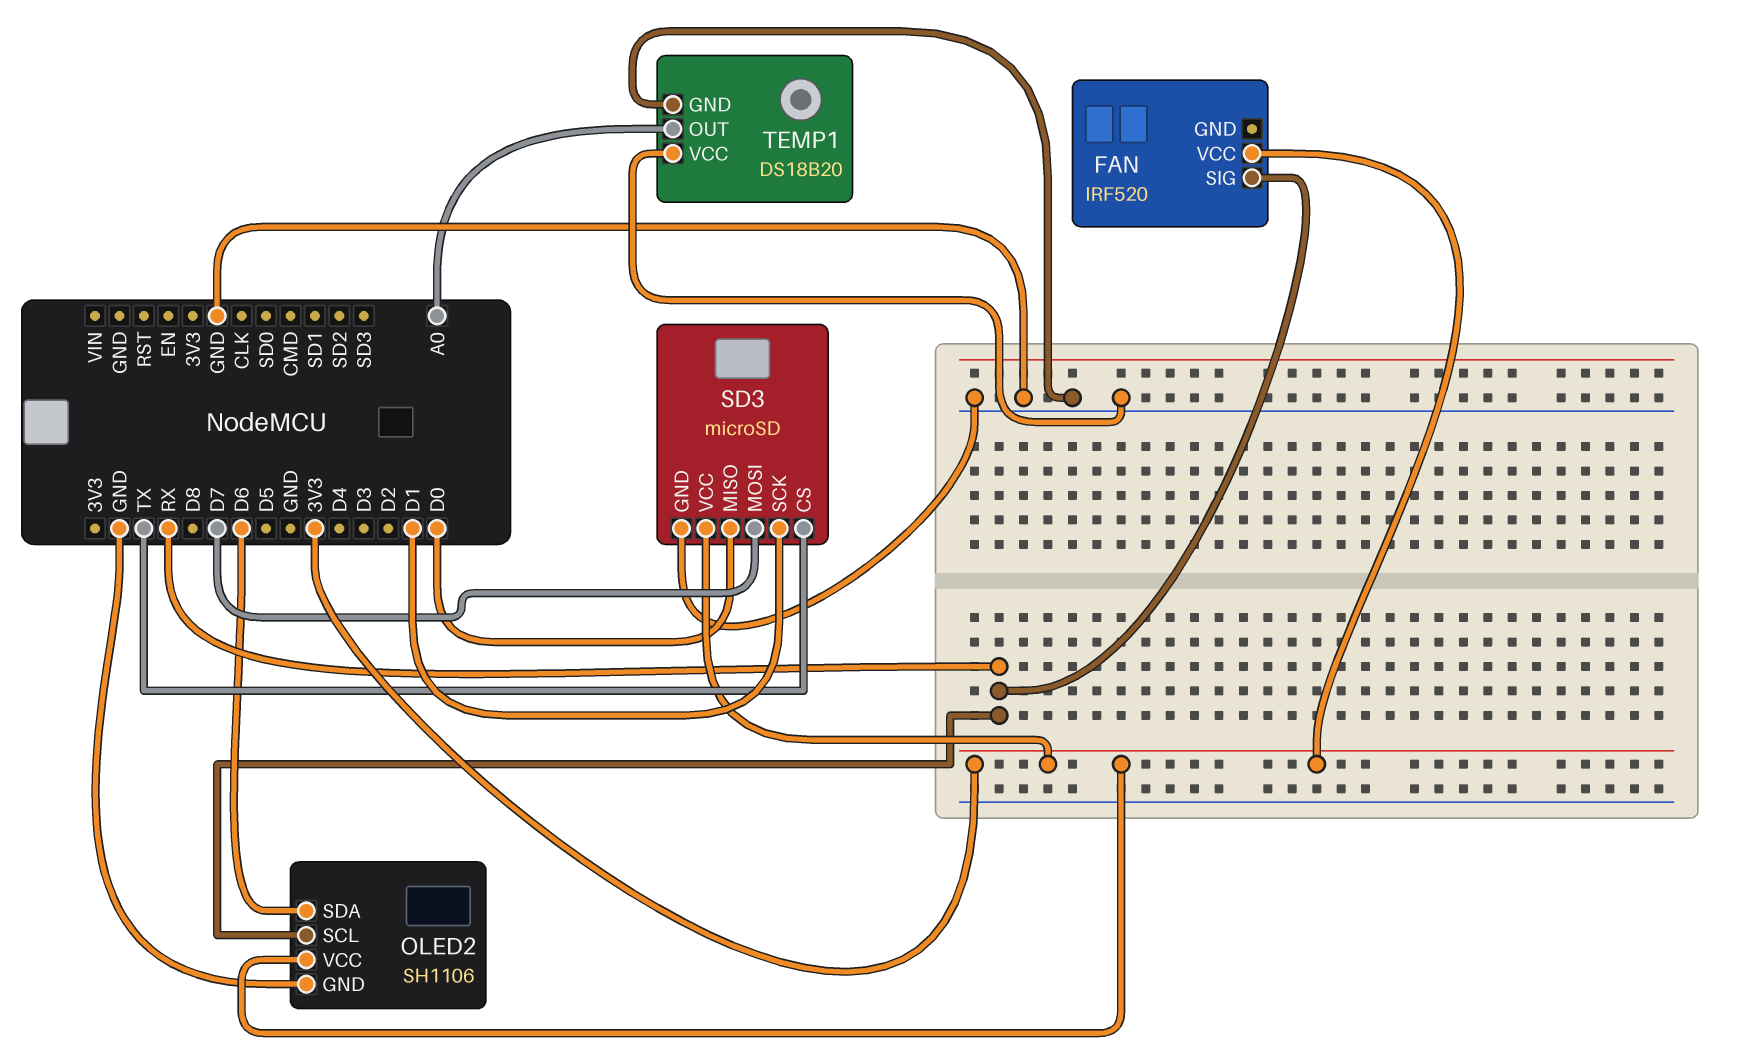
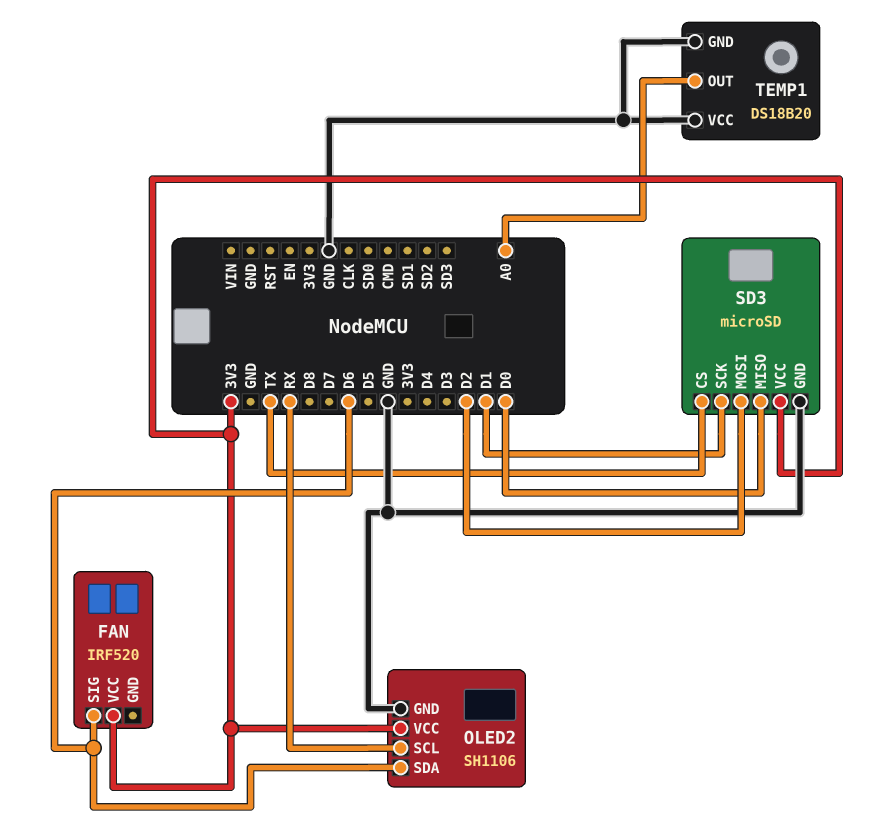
FAN pin SIG: RX -> D6
SD3 pin MOSI: D7 -> D2

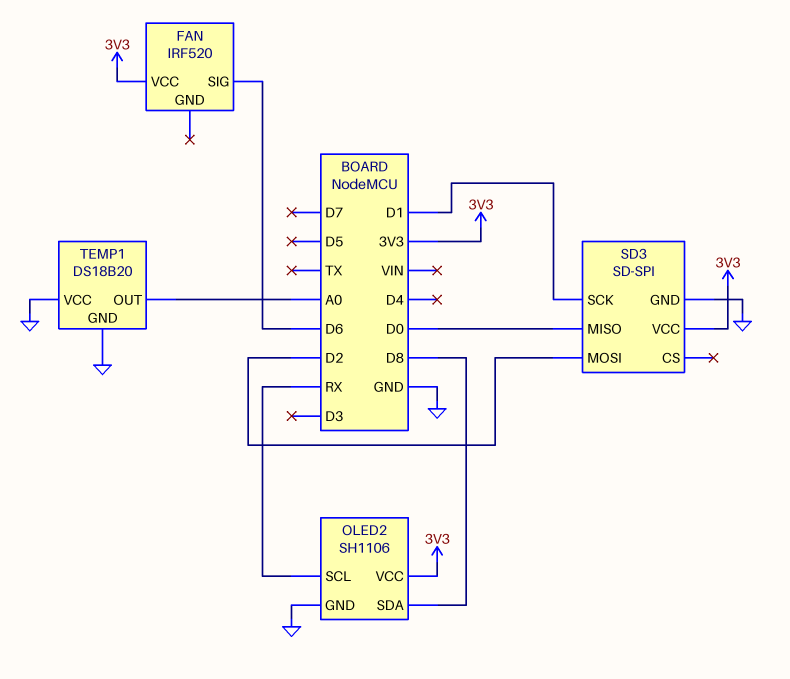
OLED2 pin SDA: D6 -> D8
SD3: microSD -> SD-SPI
SD3 pin CS: TX -> none

